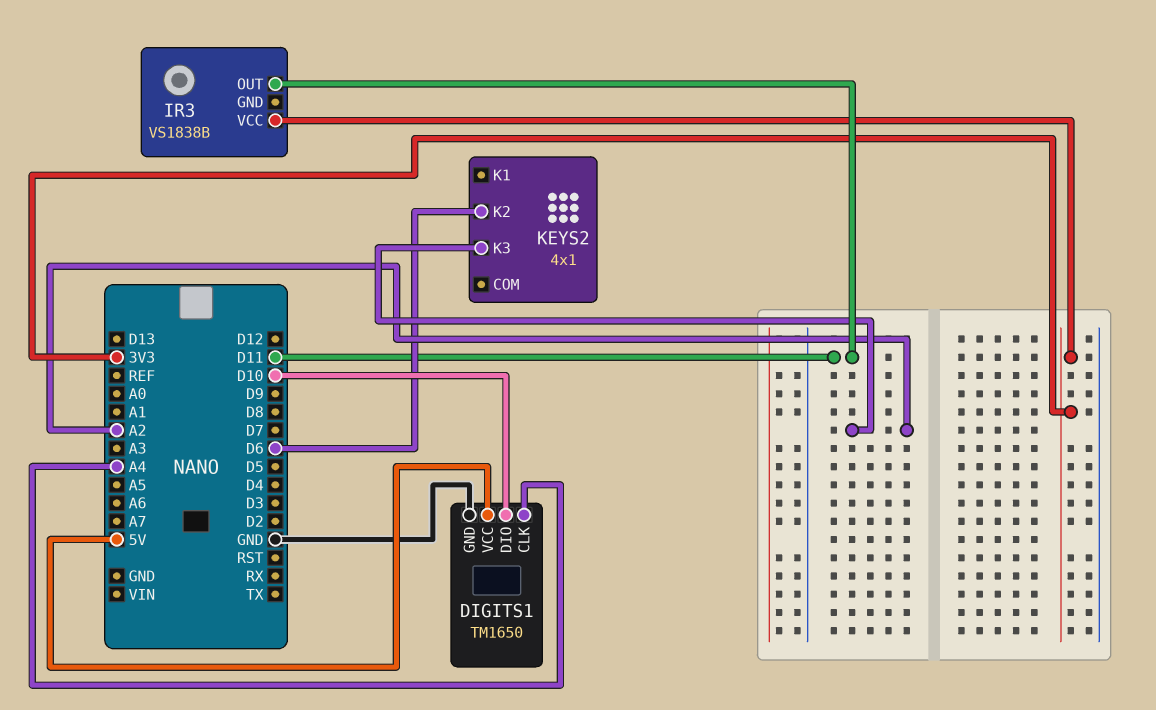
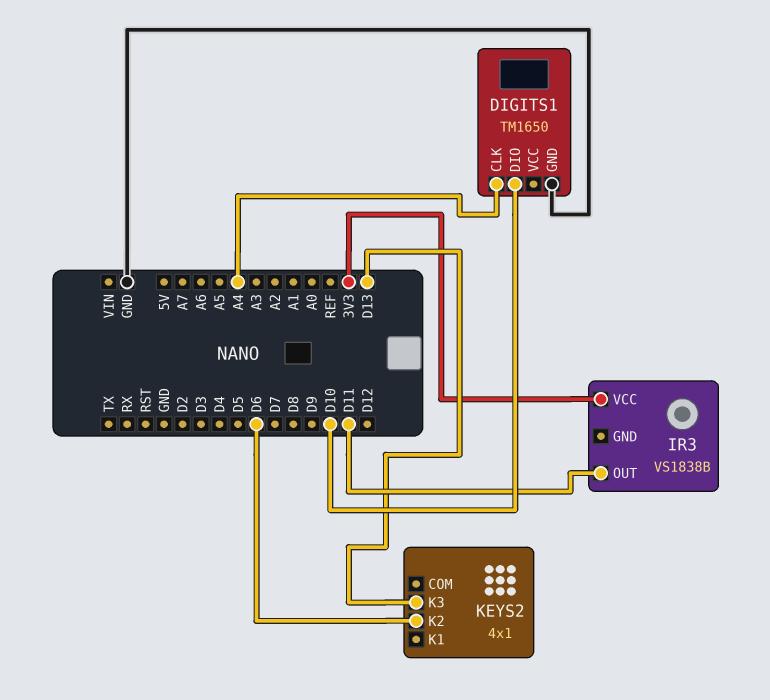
DIGITS1 pin VCC: 5V -> none
KEYS2 pin K3: A2 -> D13

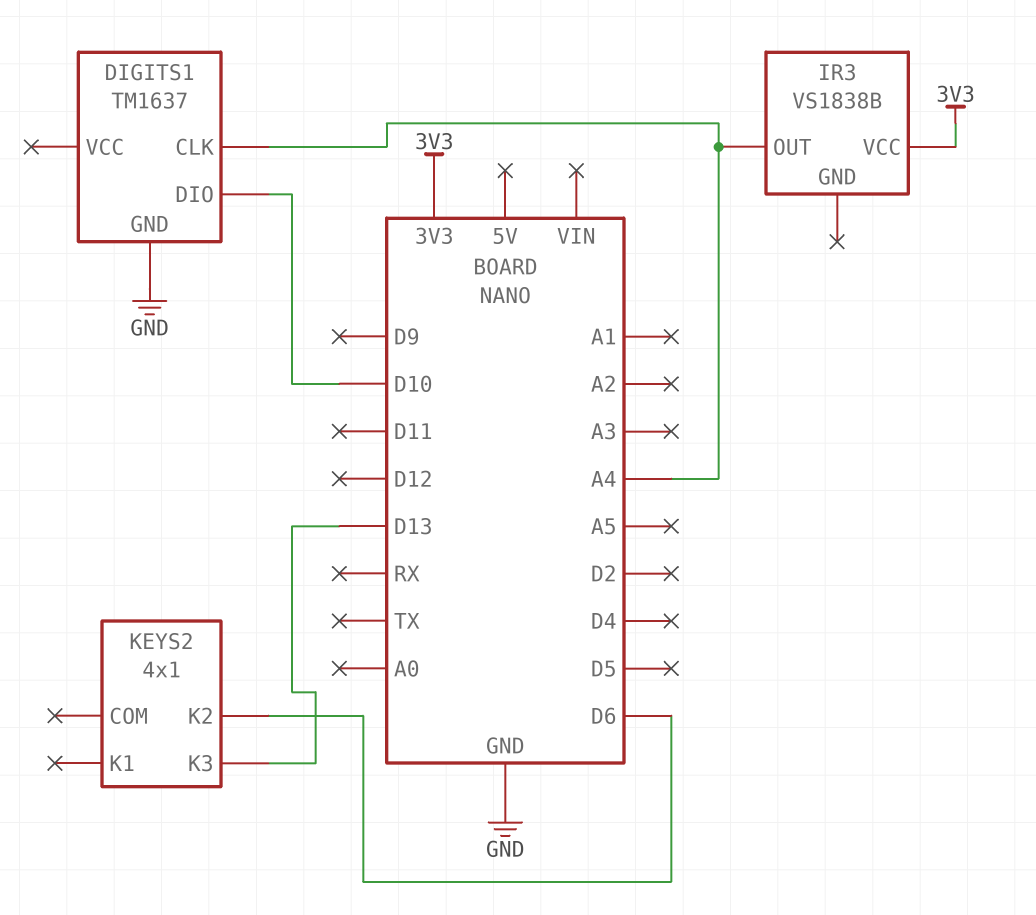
DIGITS1: TM1650 -> TM1637
IR3 pin OUT: D11 -> A4

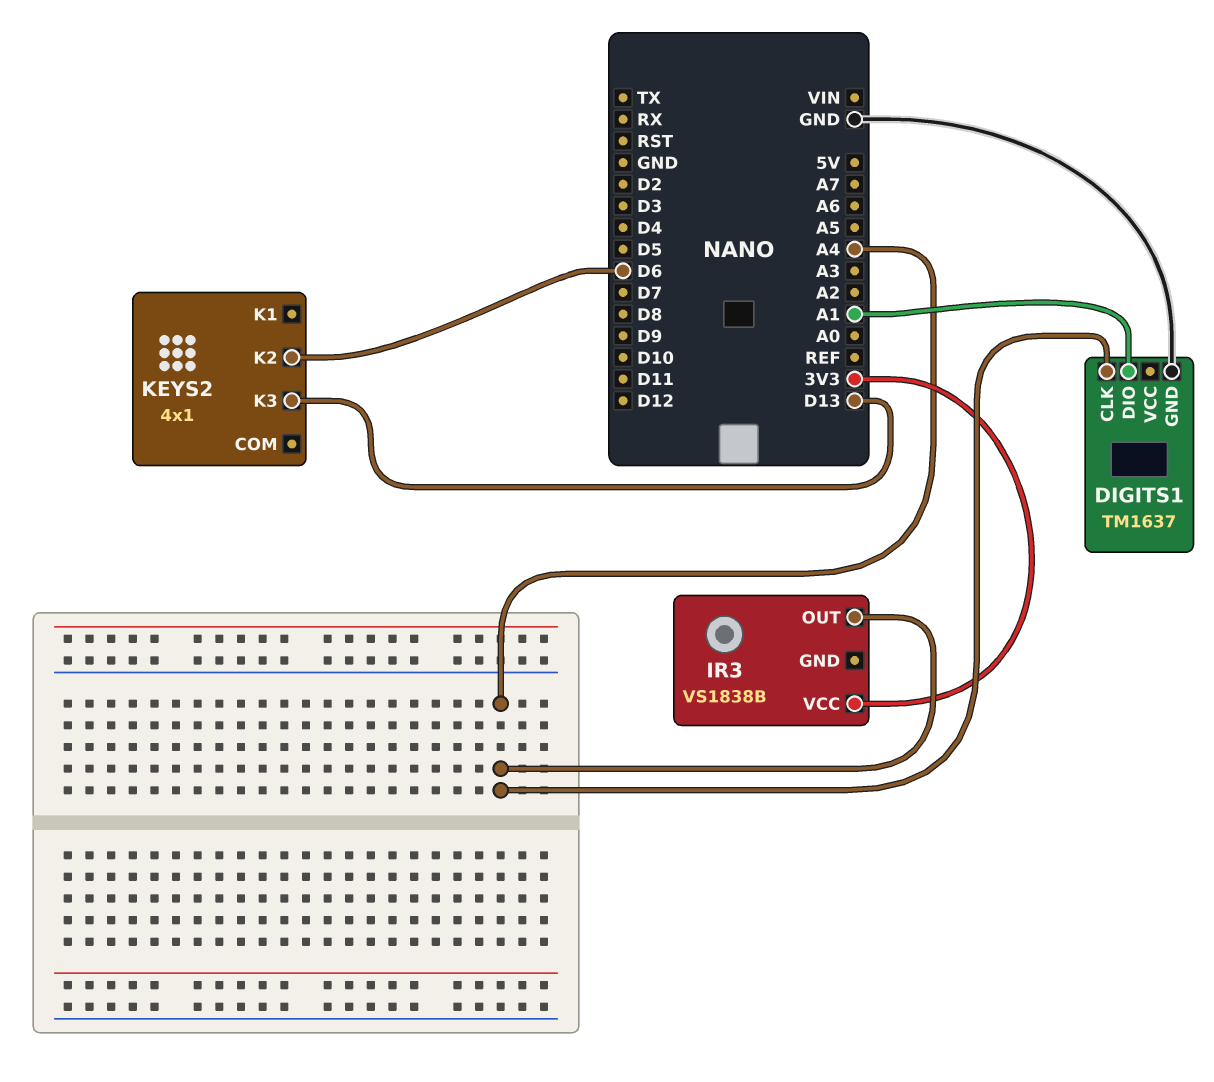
DIGITS1 pin DIO: D10 -> A1

